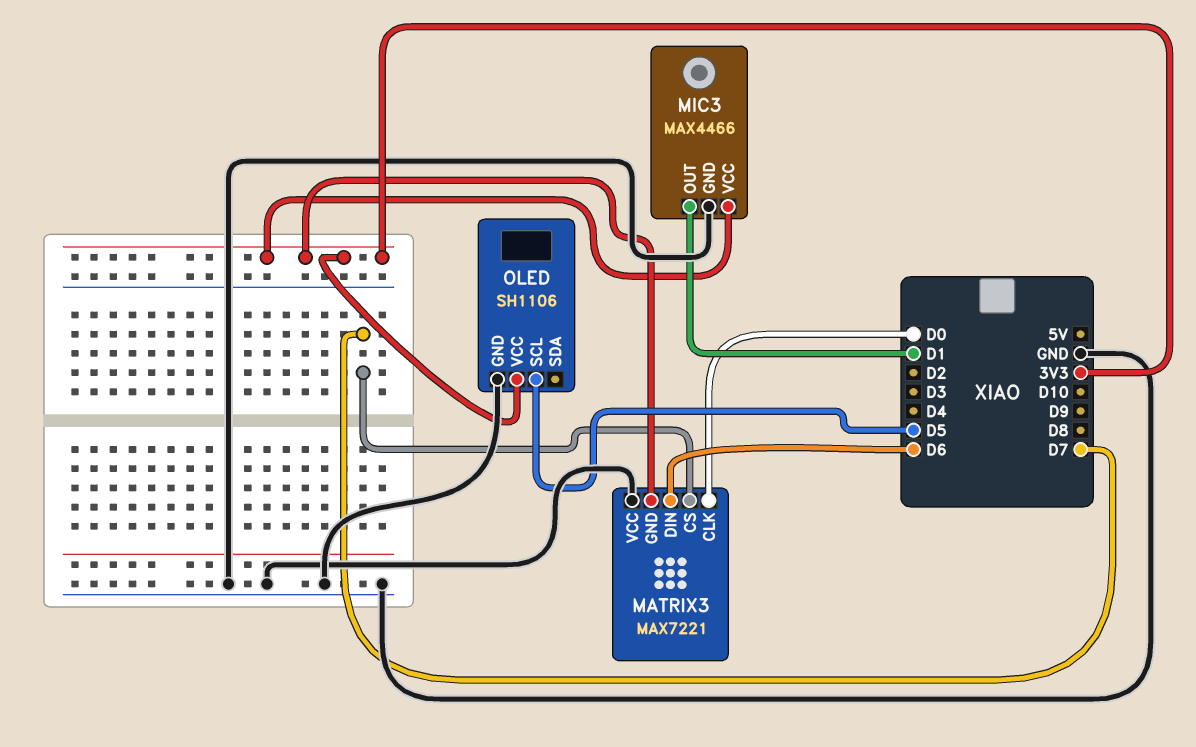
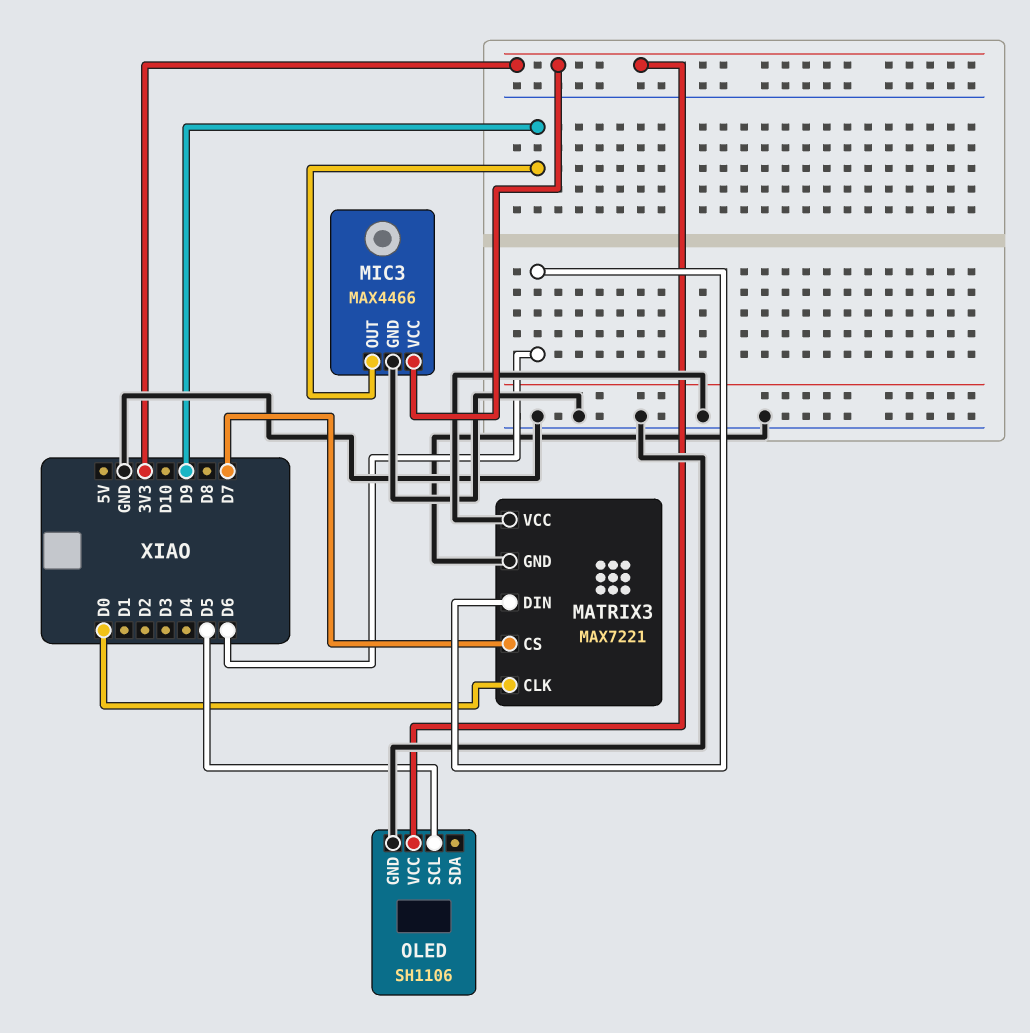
MATRIX3 pin GND: 3V3 -> GND
MIC3 pin OUT: D1 -> D9

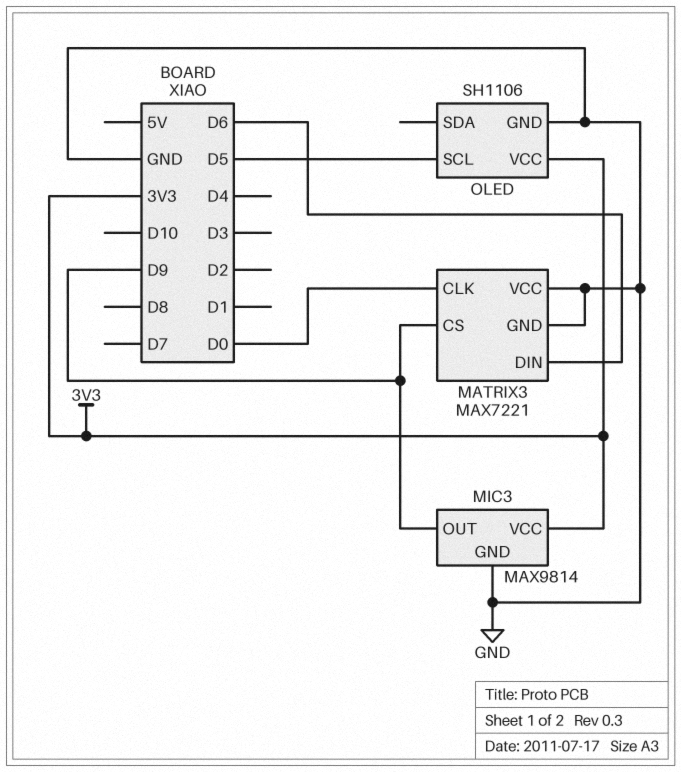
MATRIX3 pin CS: D7 -> D9
MIC3: MAX4466 -> MAX9814

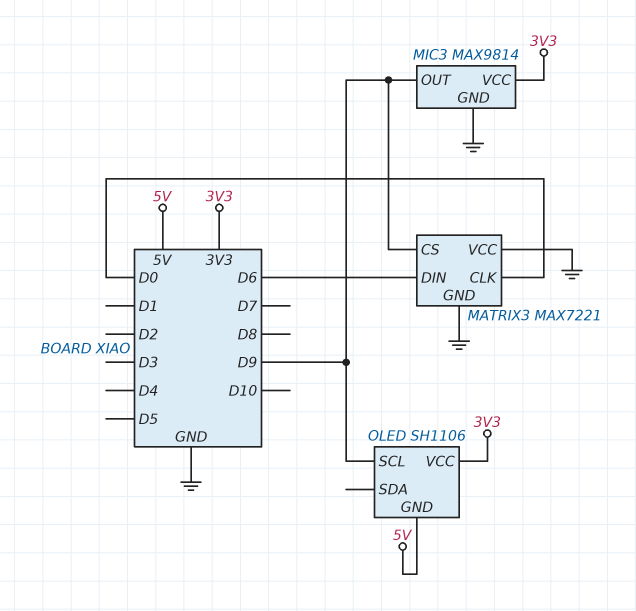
OLED pin GND: GND -> 5V
OLED pin SCL: D5 -> D9

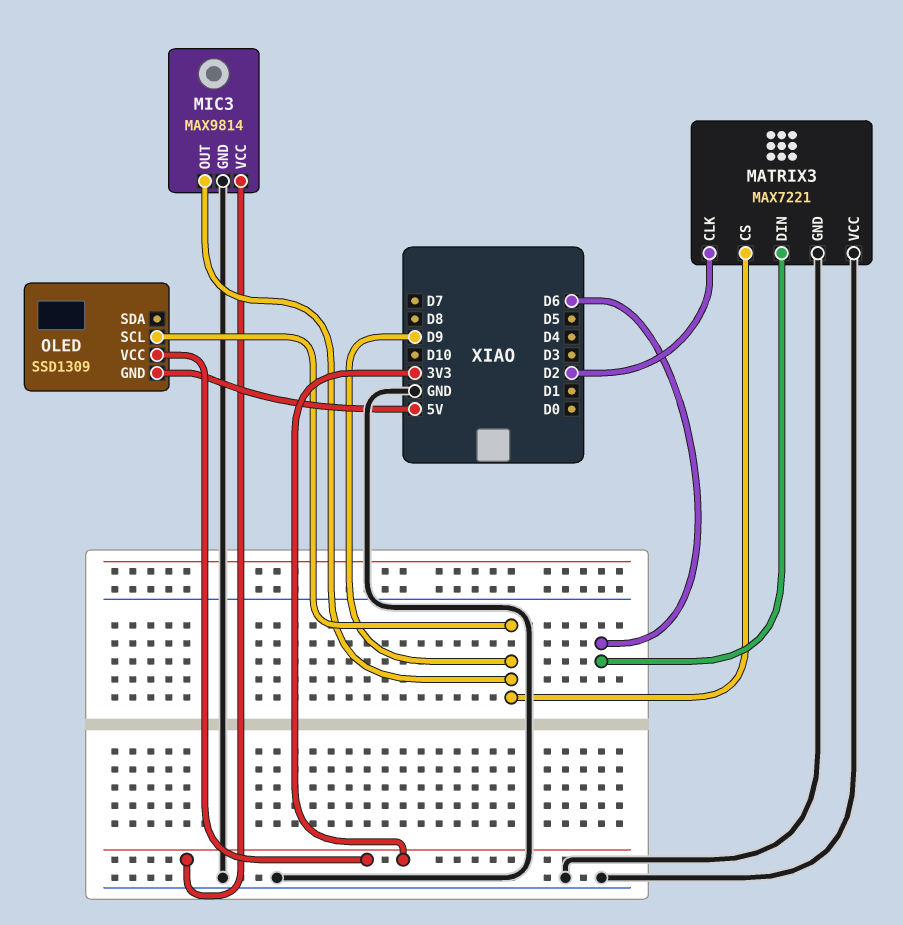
MATRIX3 pin CLK: D0 -> D2
OLED: SH1106 -> SSD1309

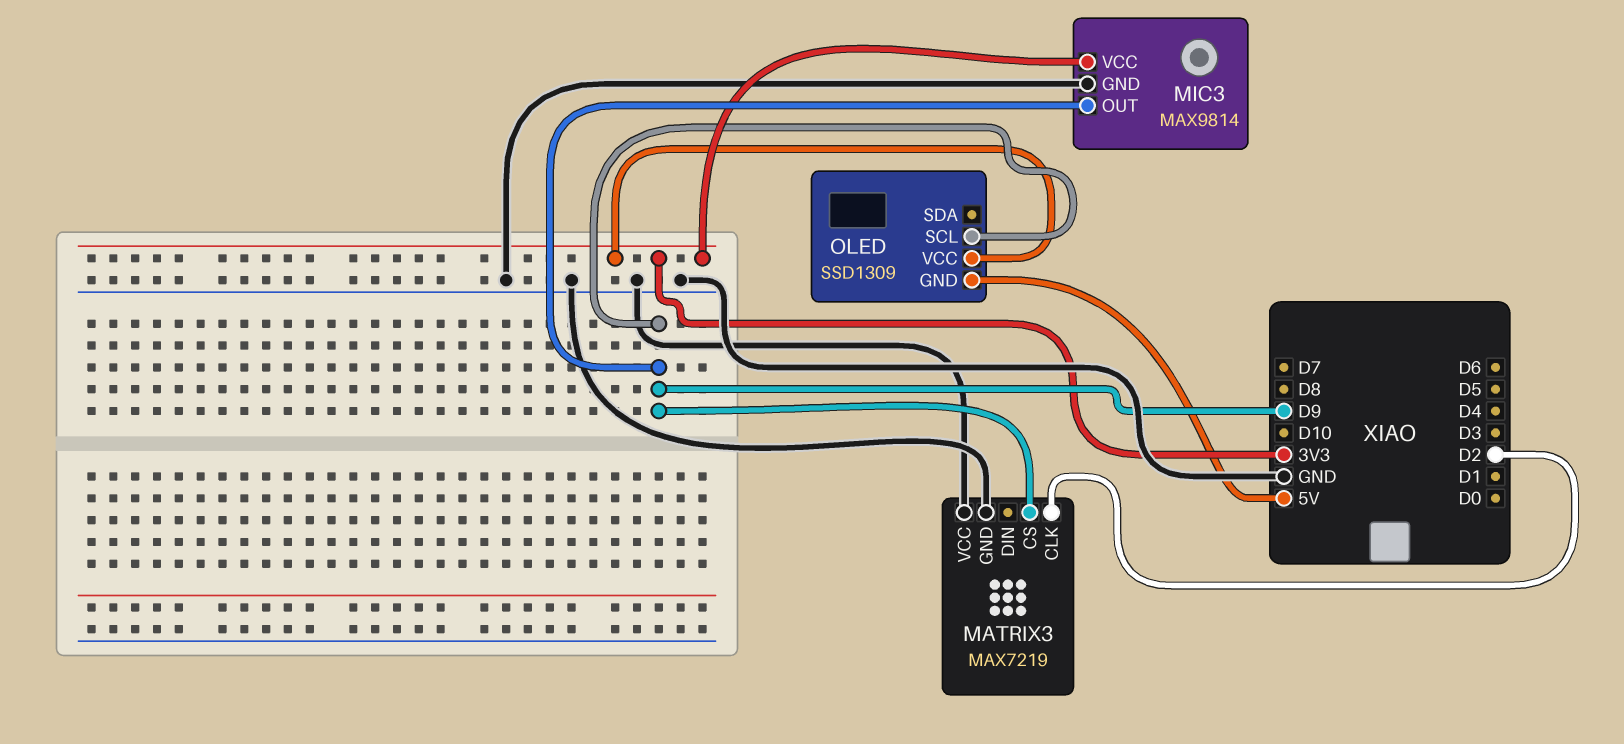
MATRIX3: MAX7221 -> MAX7219
MATRIX3 pin DIN: D6 -> none

